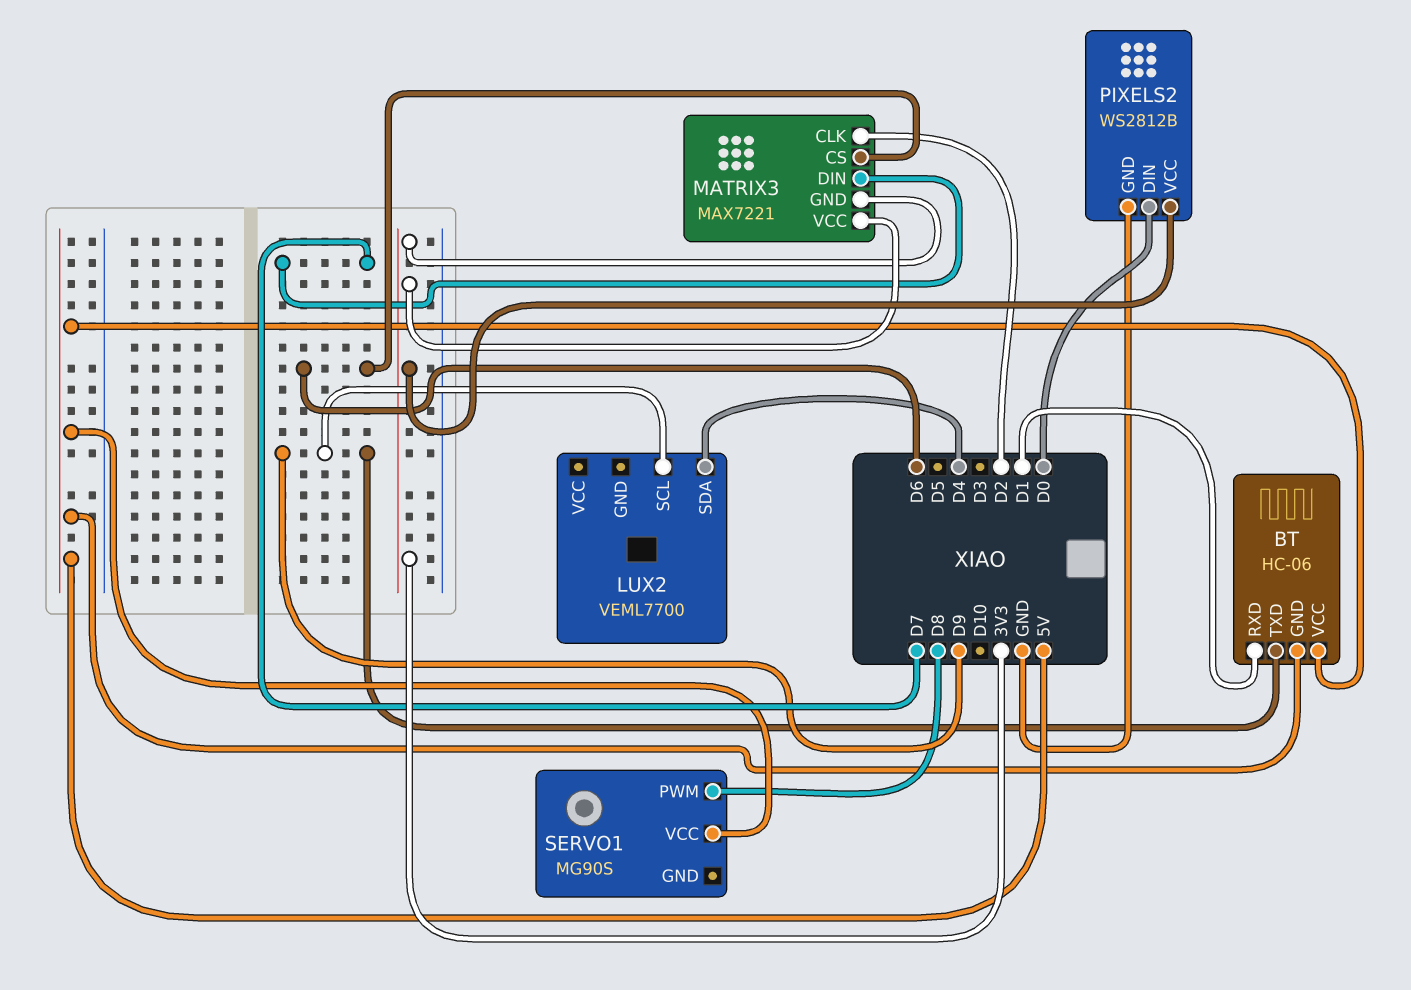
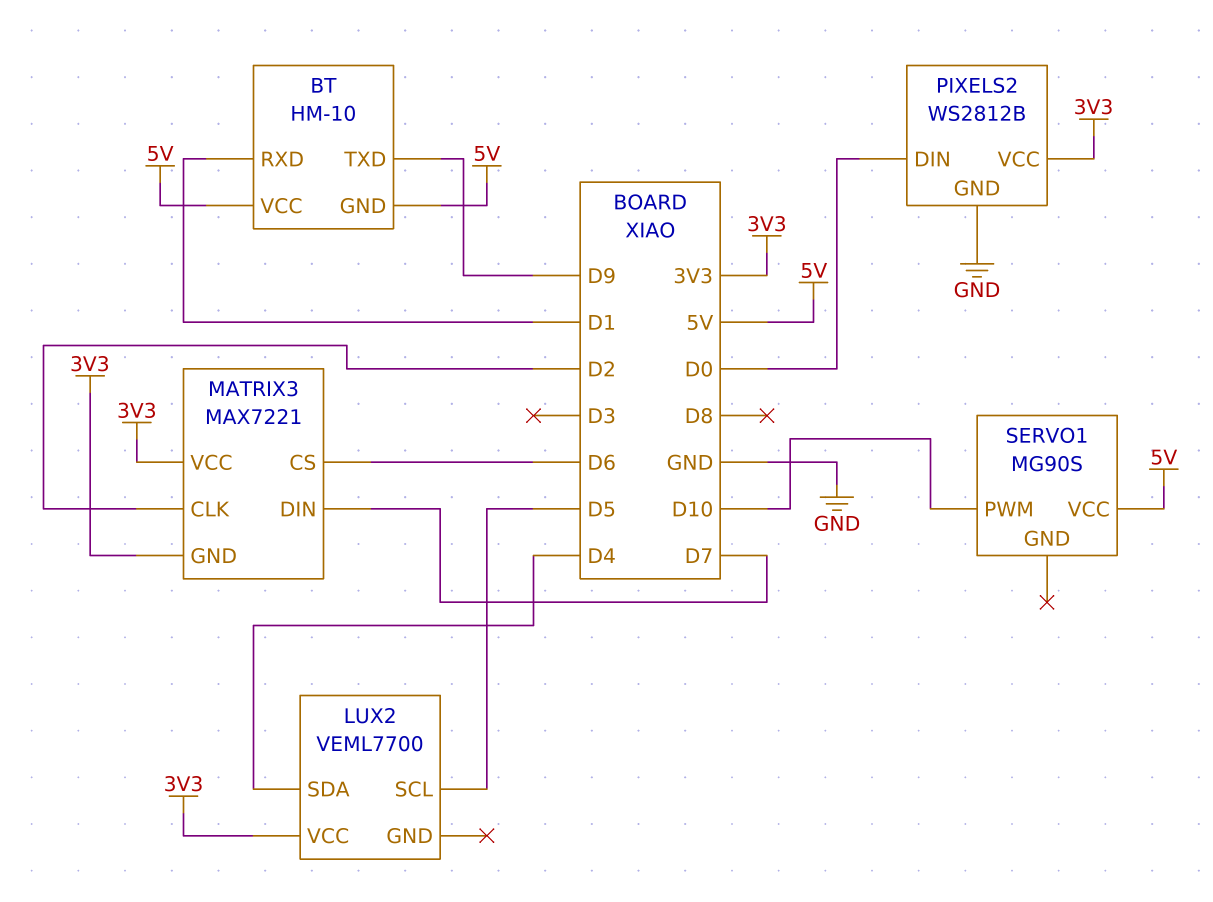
BT: HC-06 -> HM-10
LUX2 pin SCL: D9 -> D5
LUX2 pin VCC: none -> 3V3
SERVO1 pin PWM: D8 -> D10

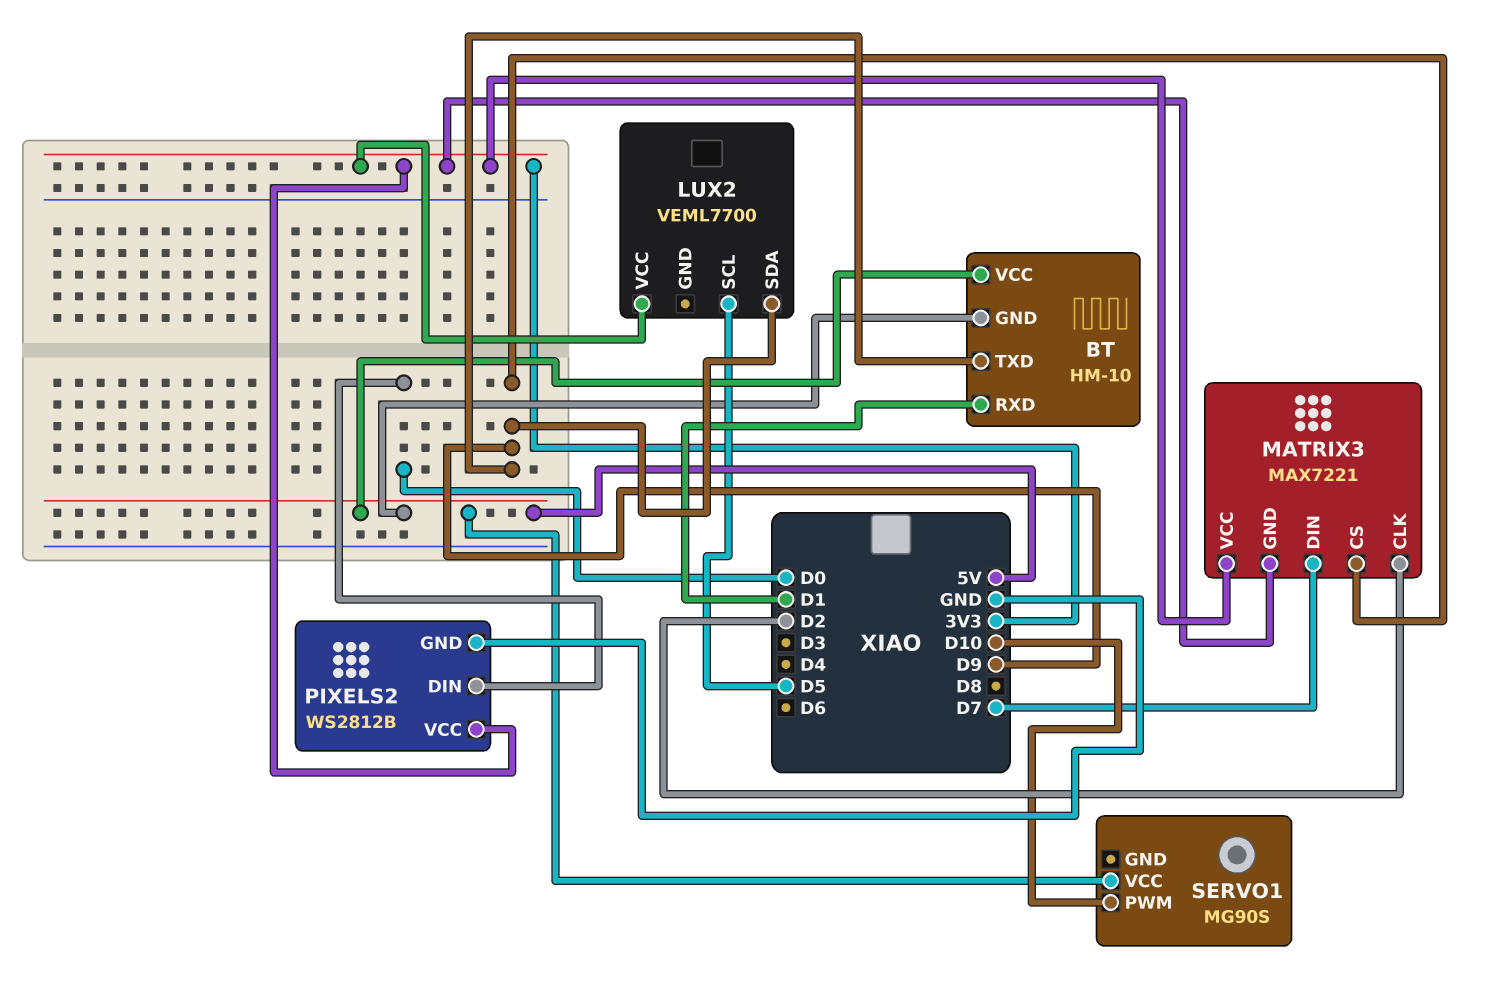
LUX2 pin SDA: D4 -> D9
MATRIX3 pin CS: D6 -> D9

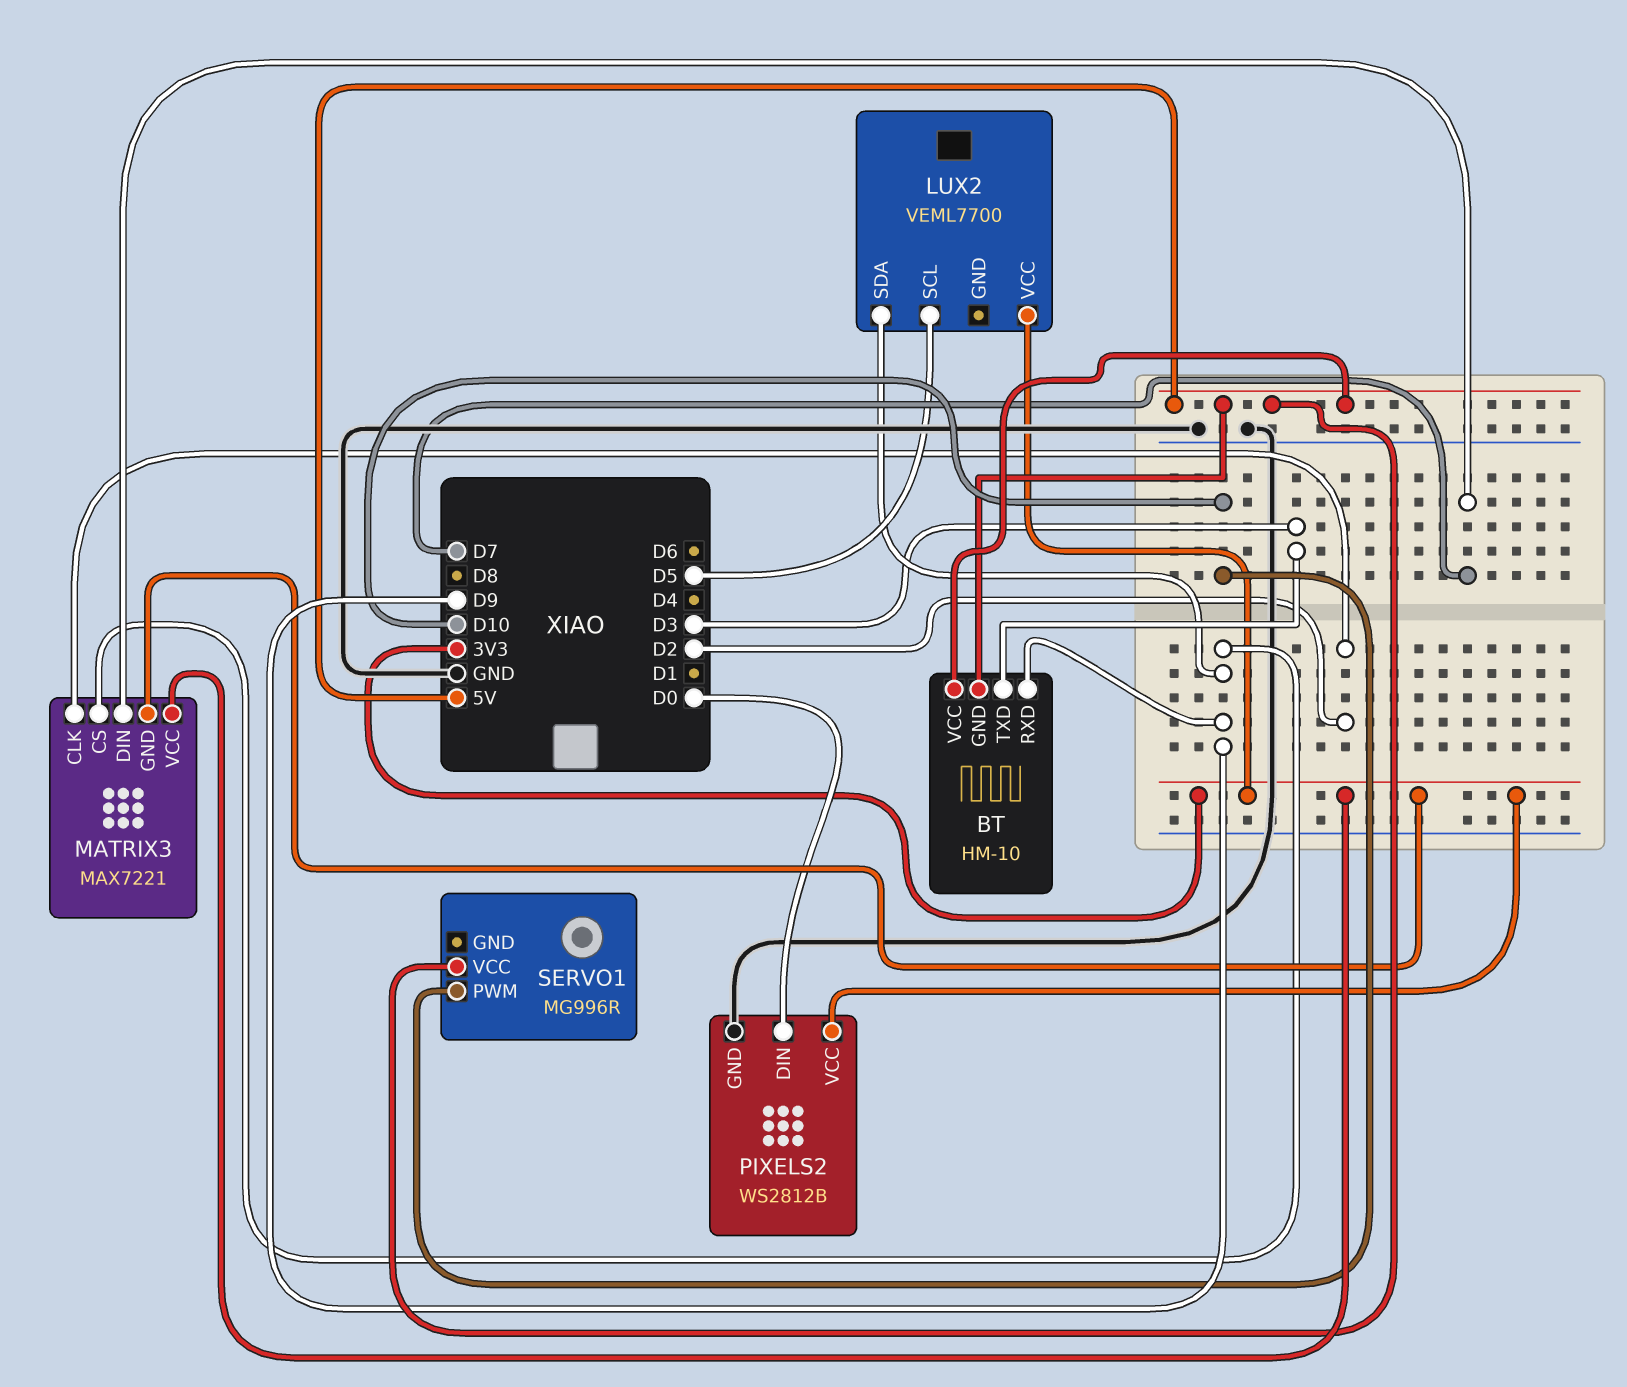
BT pin RXD: D1 -> D9
BT pin TXD: D9 -> D3
SERVO1: MG90S -> MG996R

